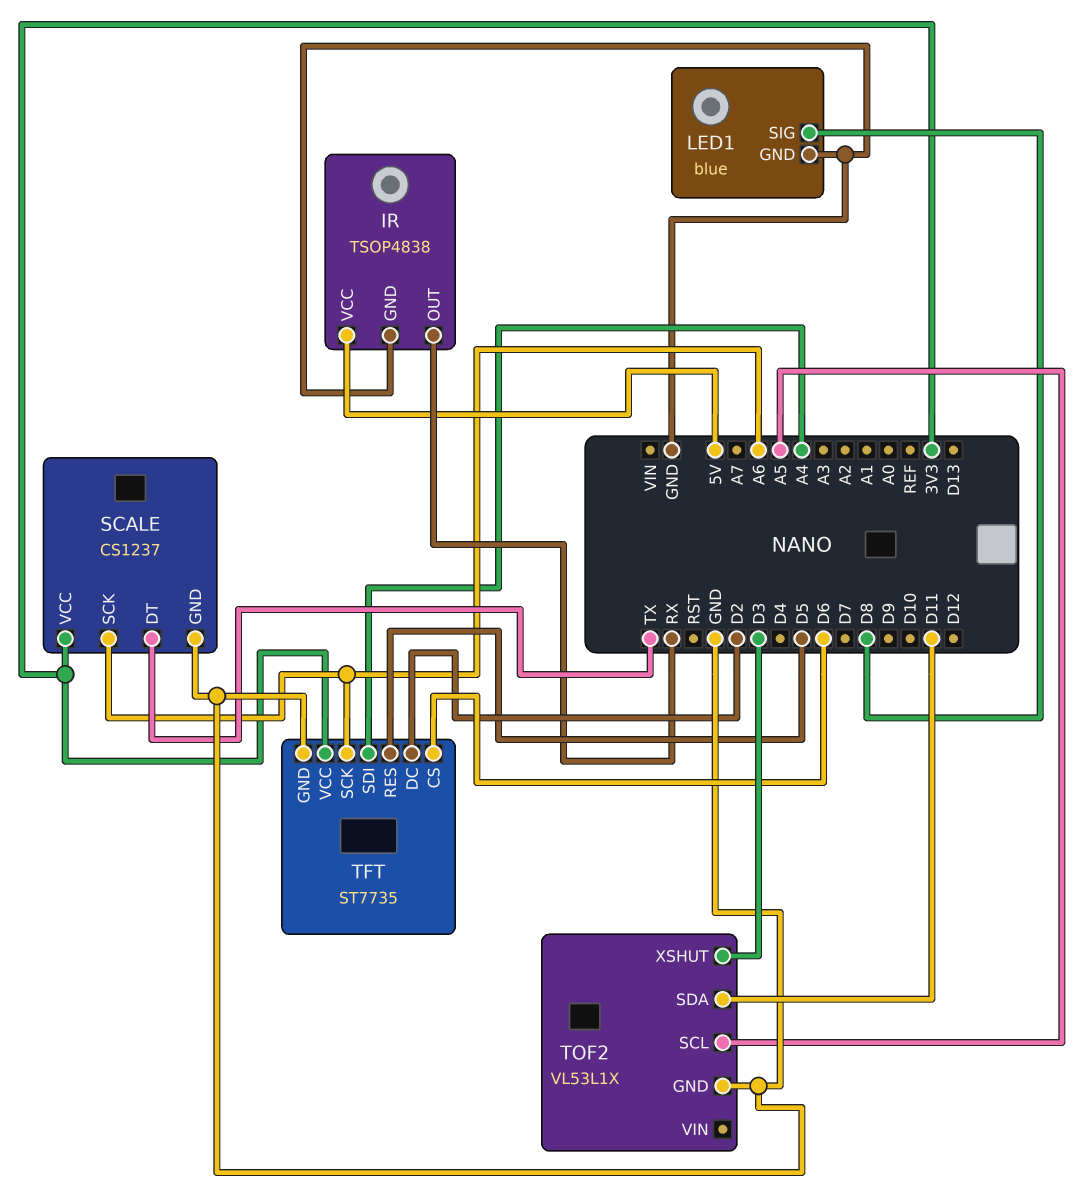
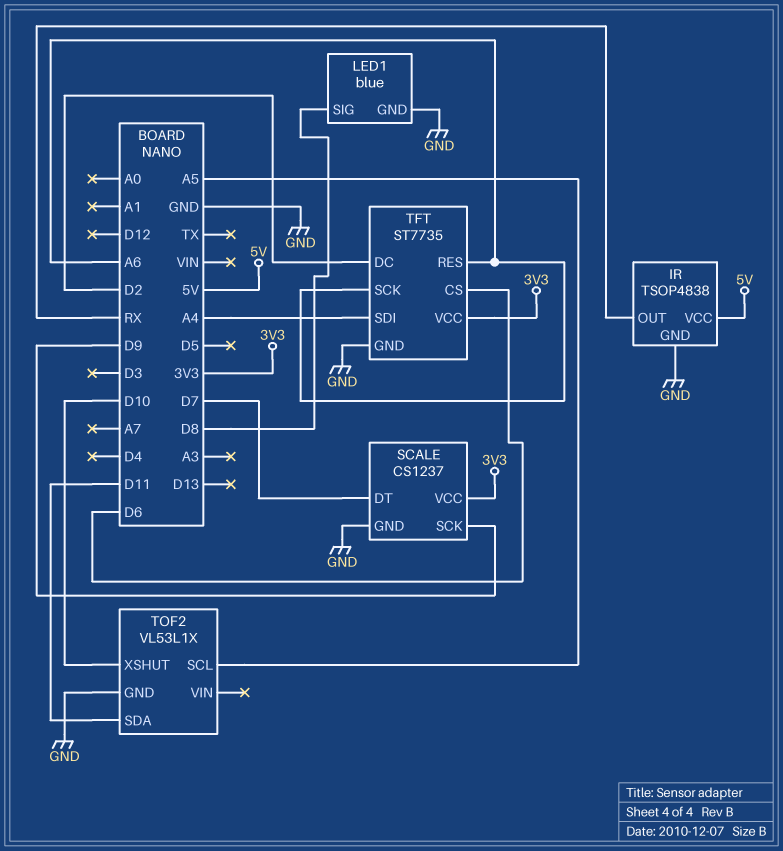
SCALE pin DT: TX -> D7
SCALE pin SCK: A6 -> D9
TFT pin RES: D5 -> A6
TOF2 pin XSHUT: D3 -> D10

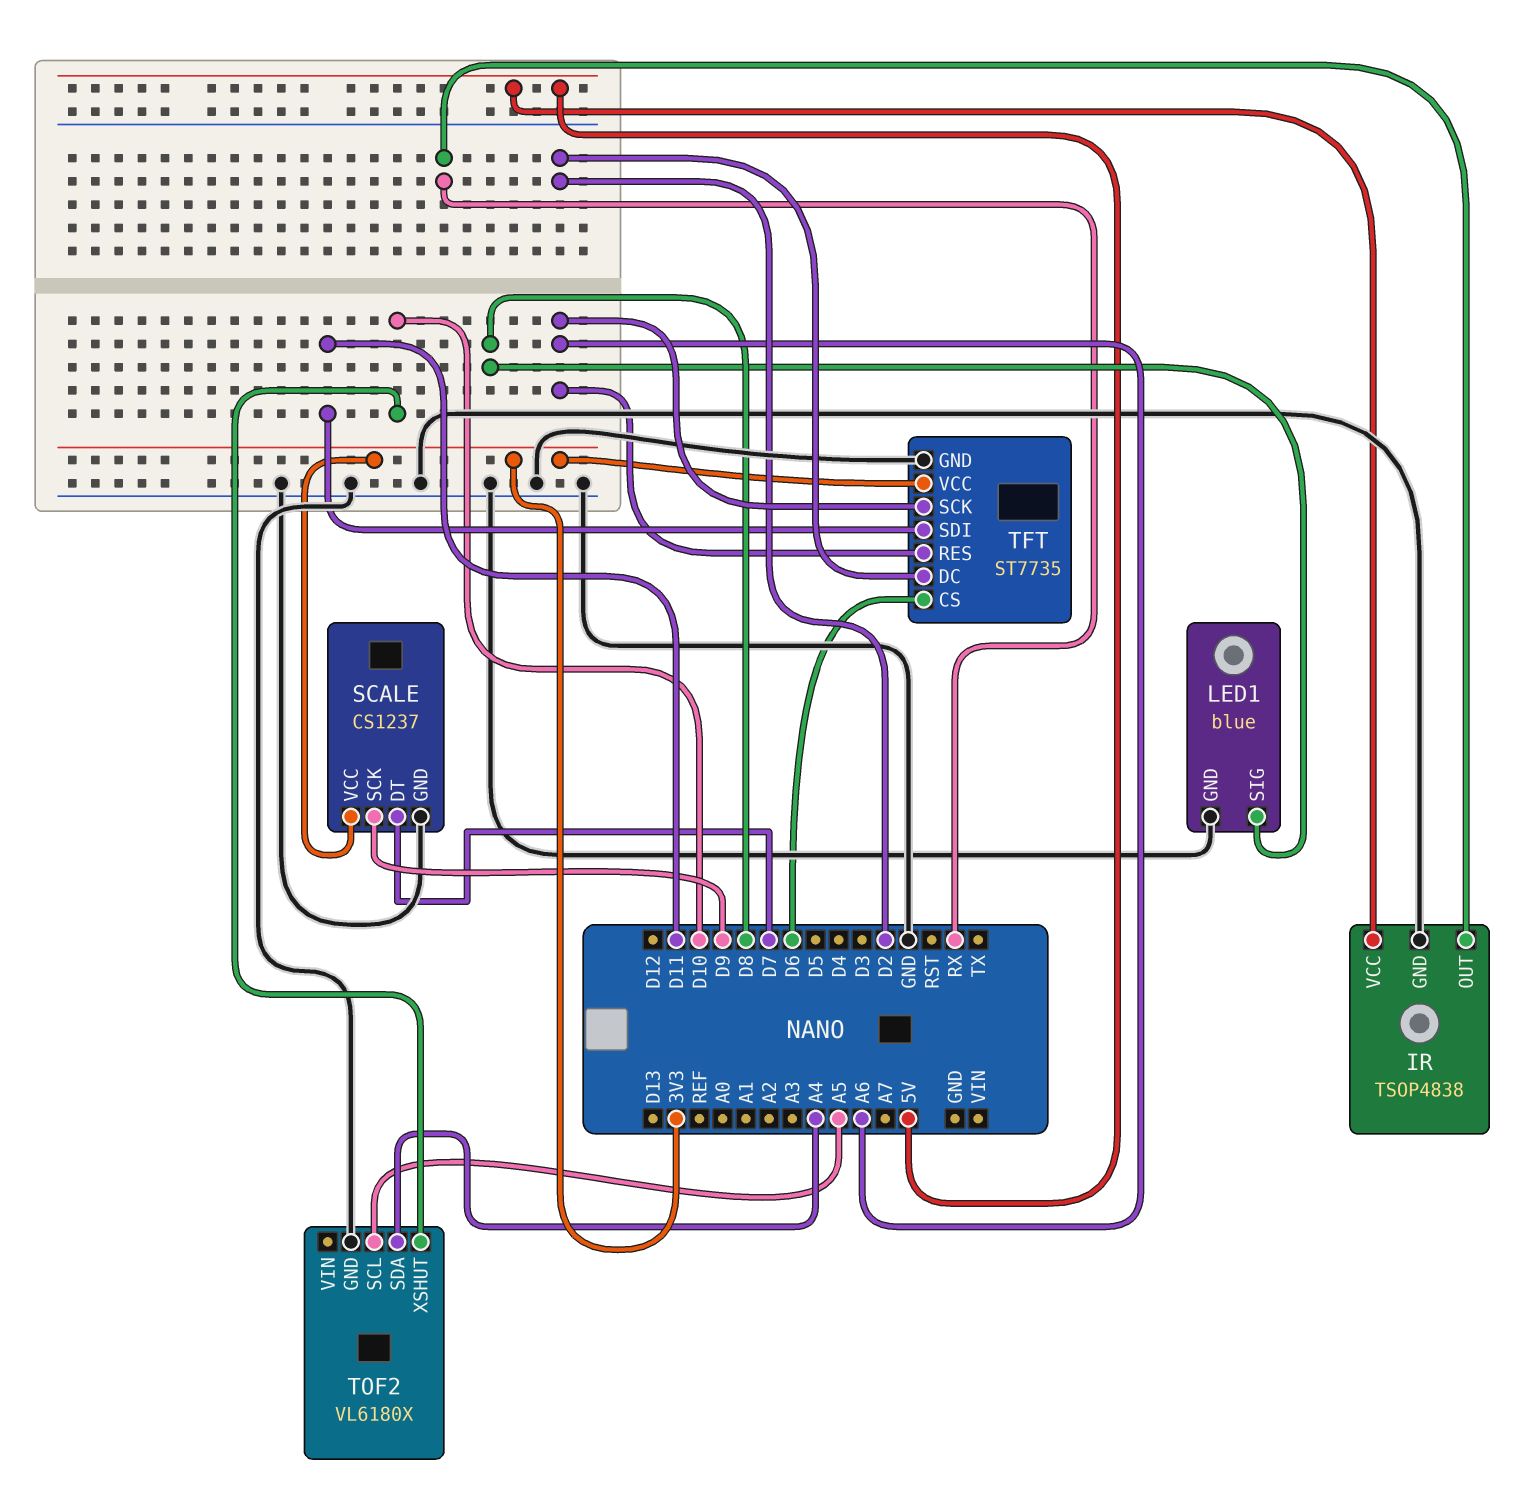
TFT pin SDI: A4 -> D11
TOF2: VL53L1X -> VL6180X
TOF2 pin SDA: D11 -> A4

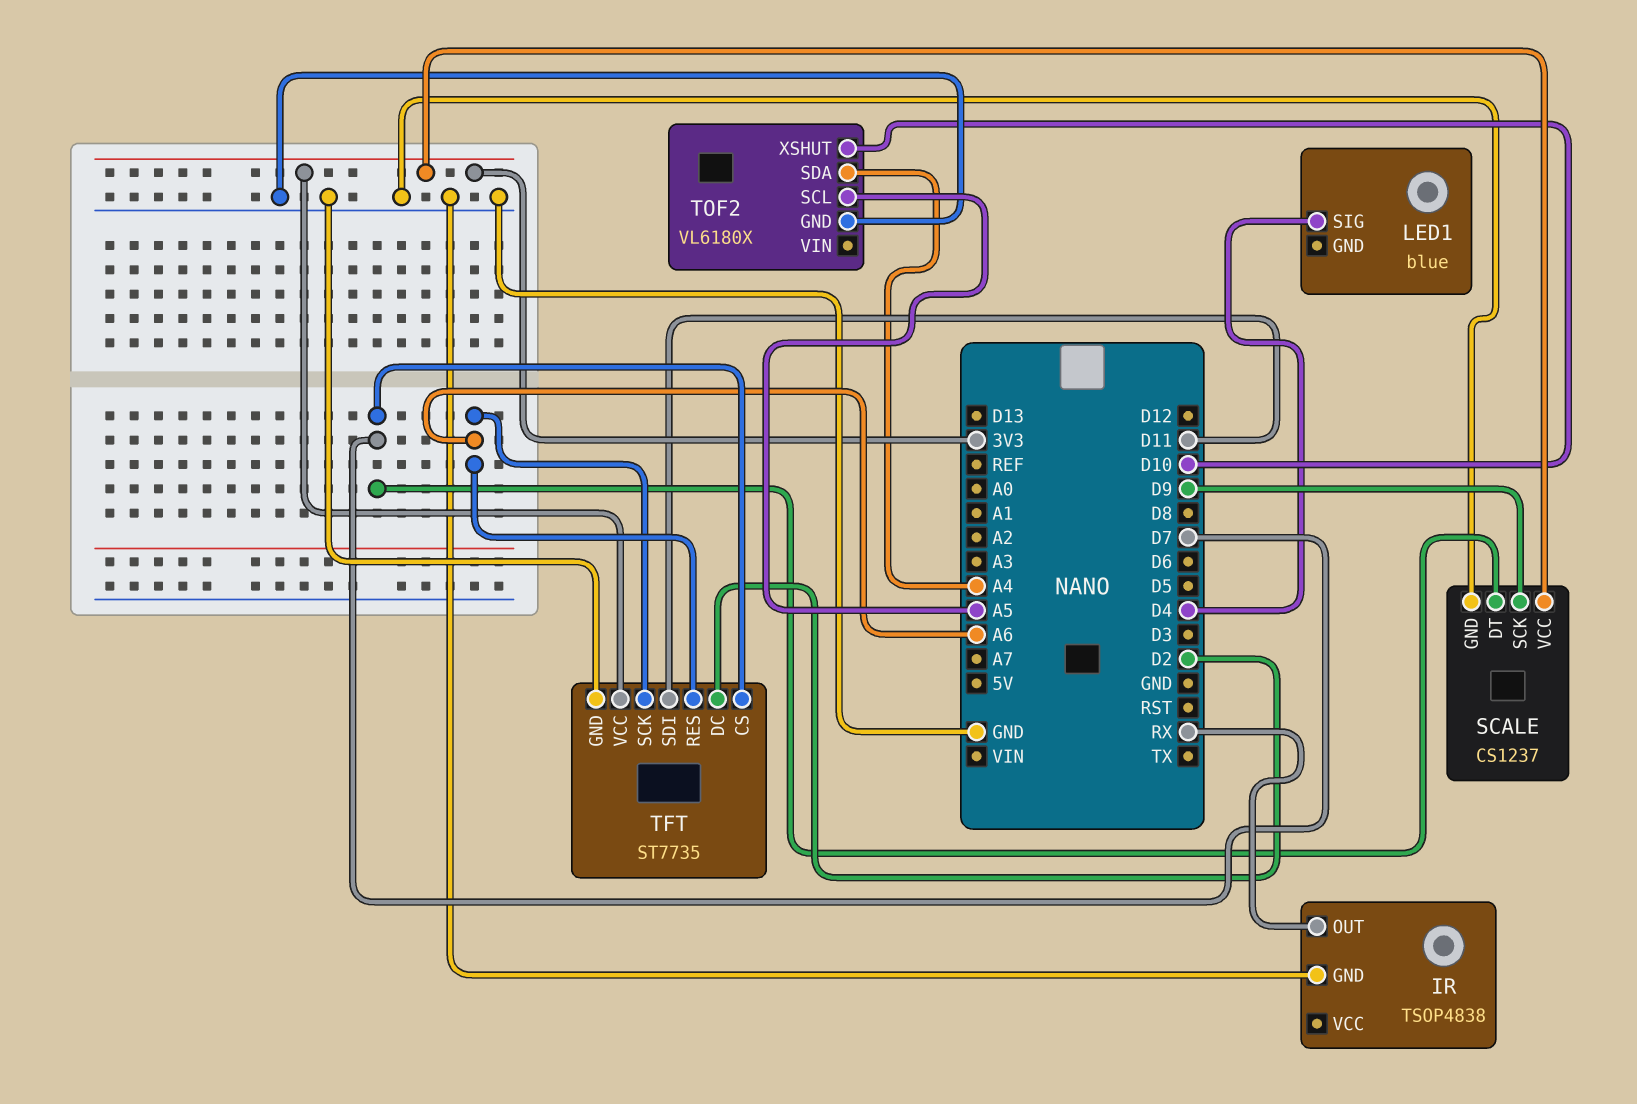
IR pin VCC: 5V -> none
LED1 pin GND: GND -> none
LED1 pin SIG: D8 -> D4
TFT pin CS: D6 -> D7

